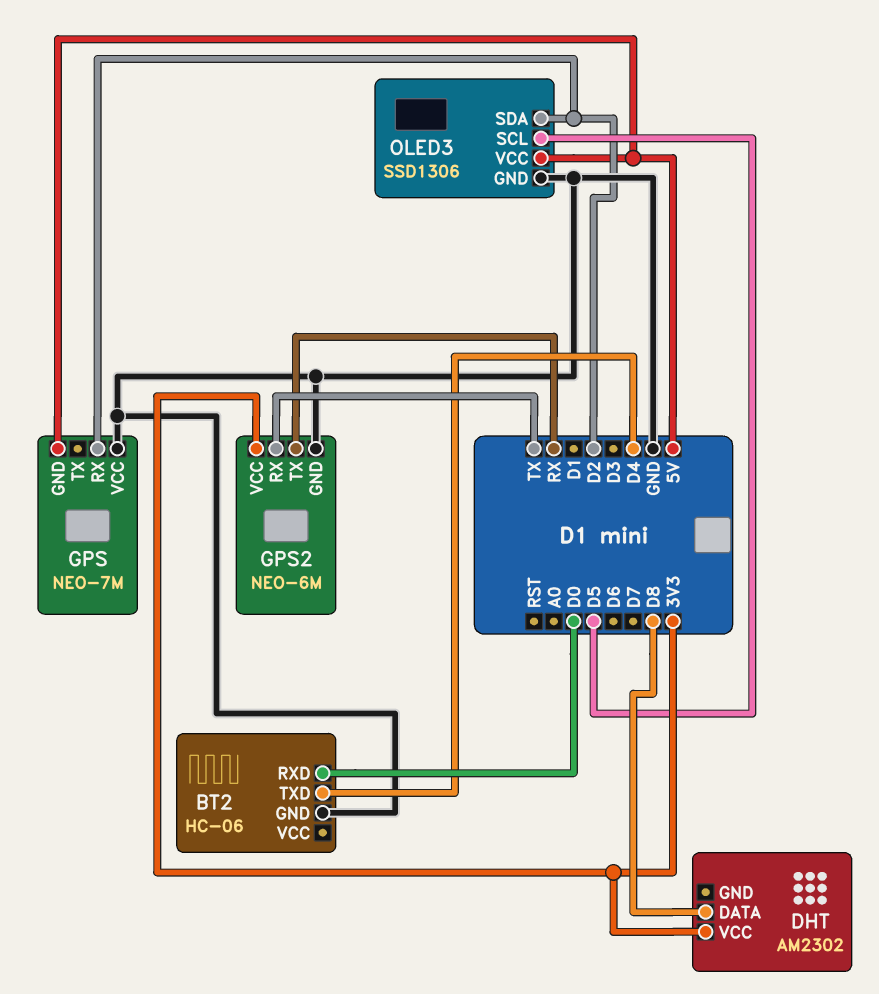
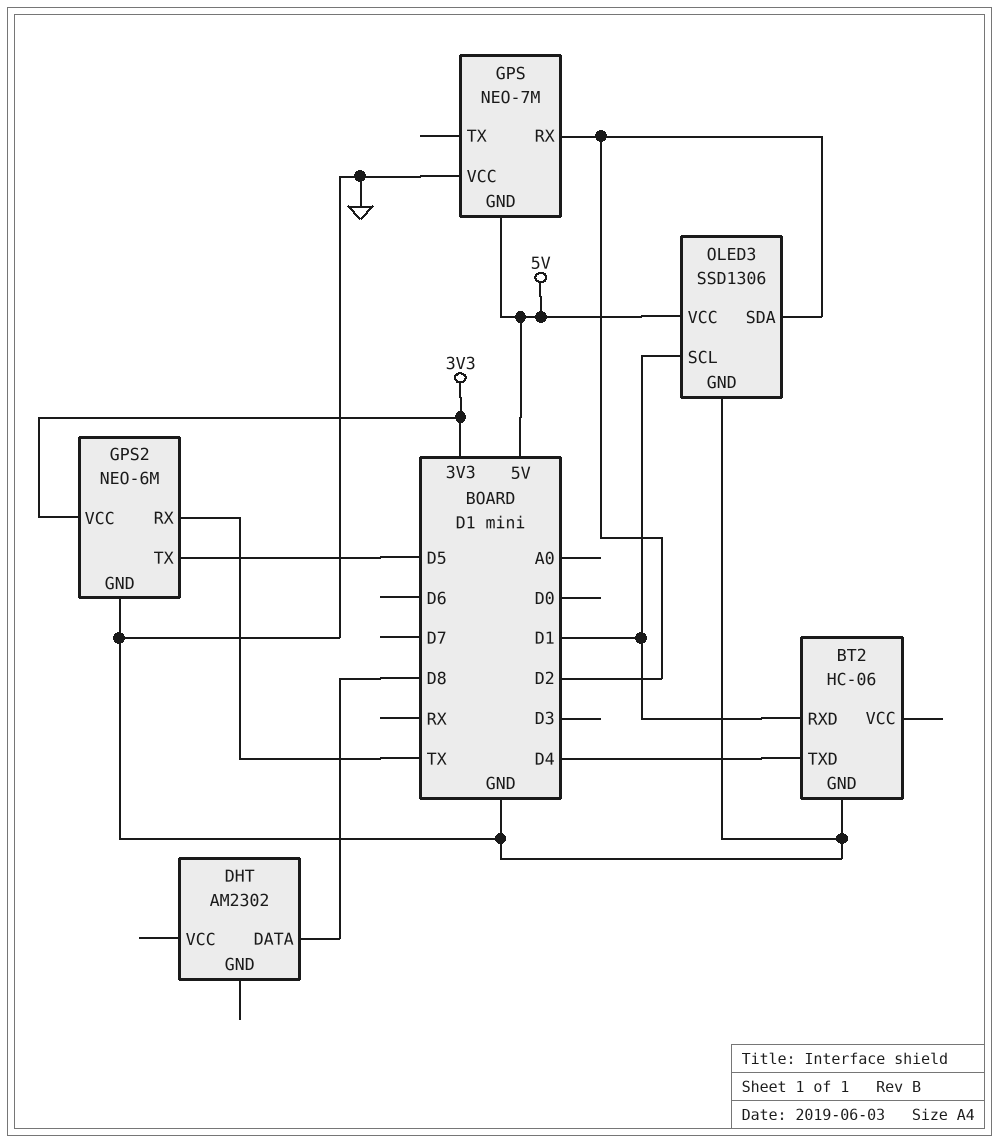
BT2 pin RXD: D0 -> D1
DHT pin VCC: 3V3 -> none
GPS2 pin TX: RX -> D5
OLED3 pin SCL: D5 -> D1

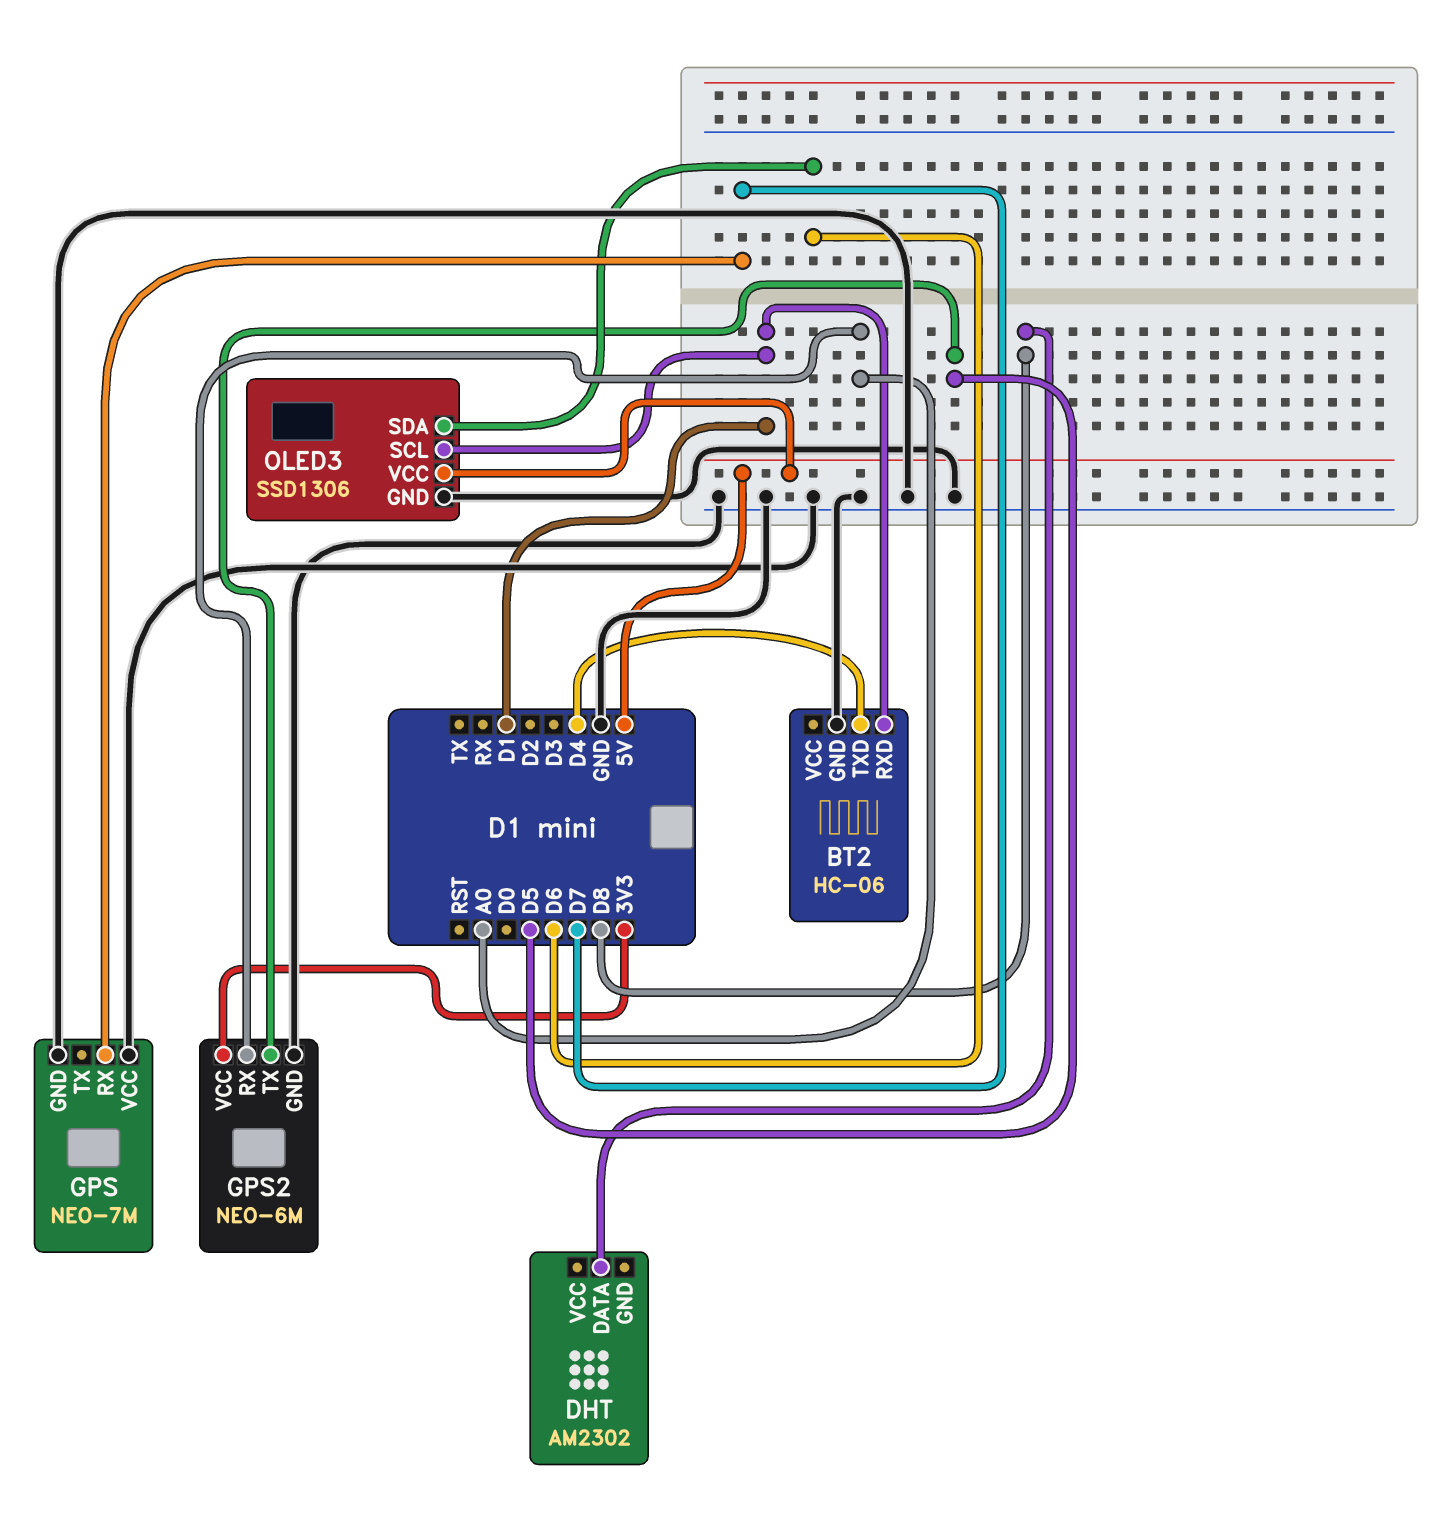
GPS pin GND: 5V -> GND
GPS pin RX: D2 -> D7
GPS2 pin RX: TX -> A0
OLED3 pin SDA: D2 -> D6

